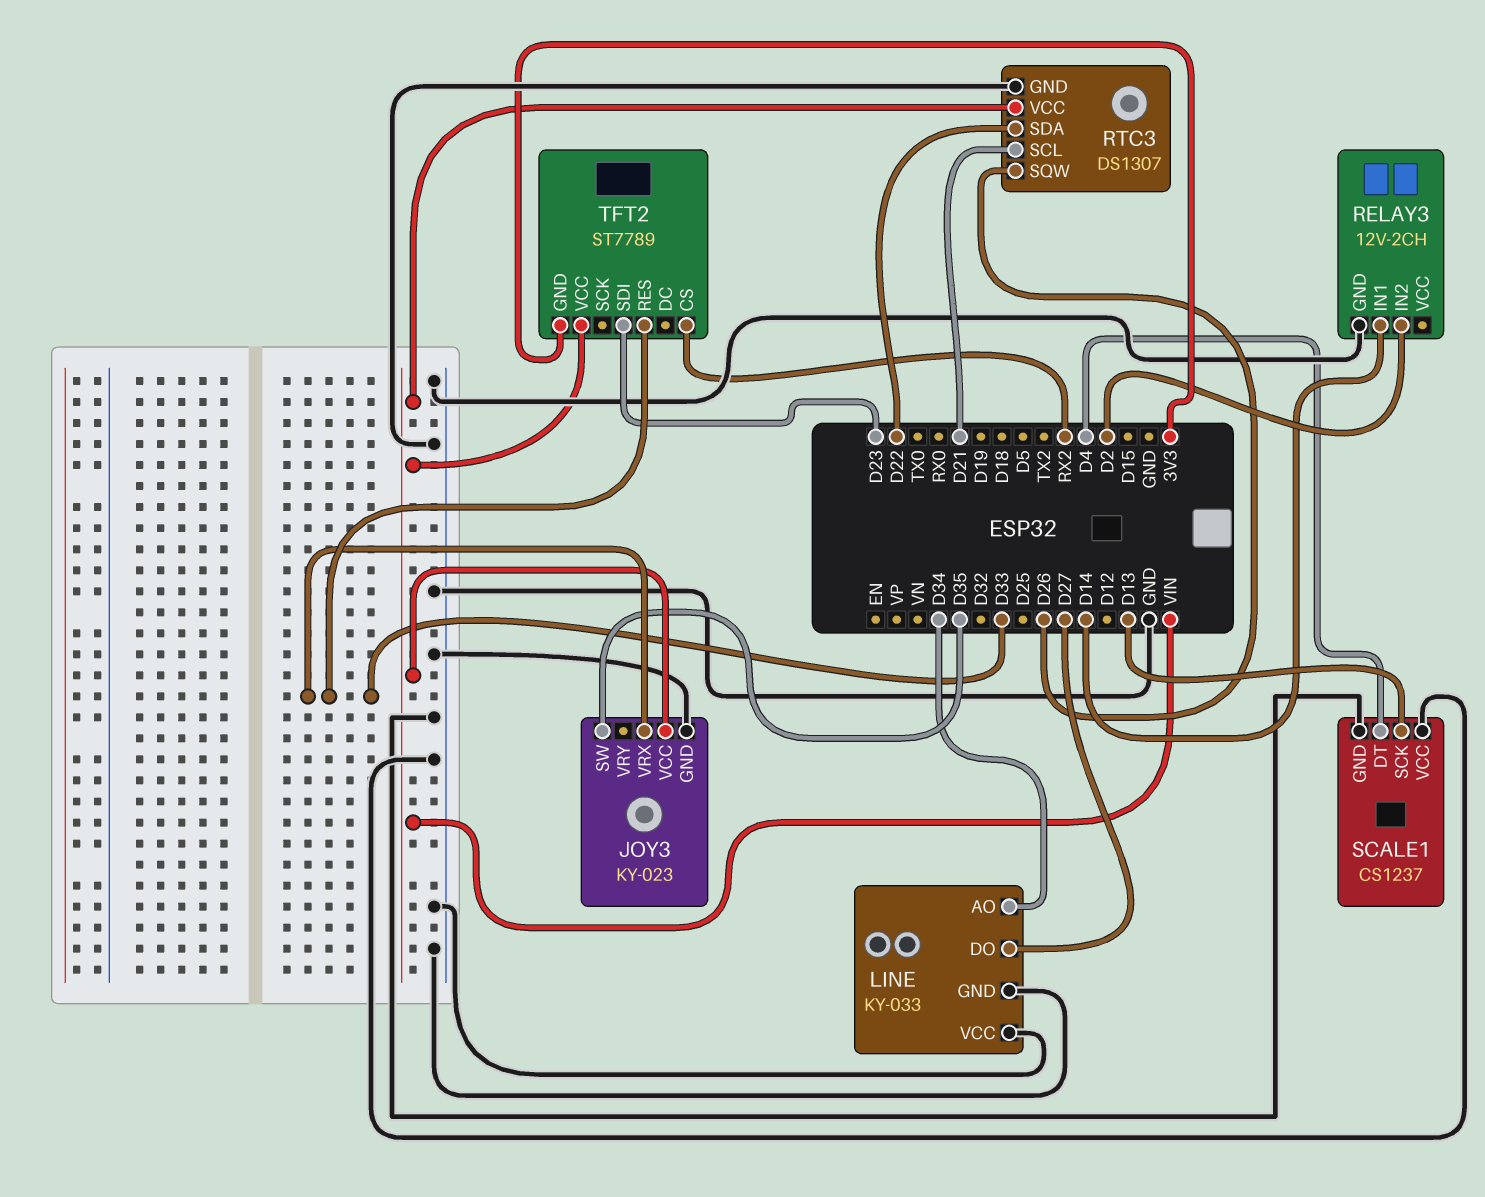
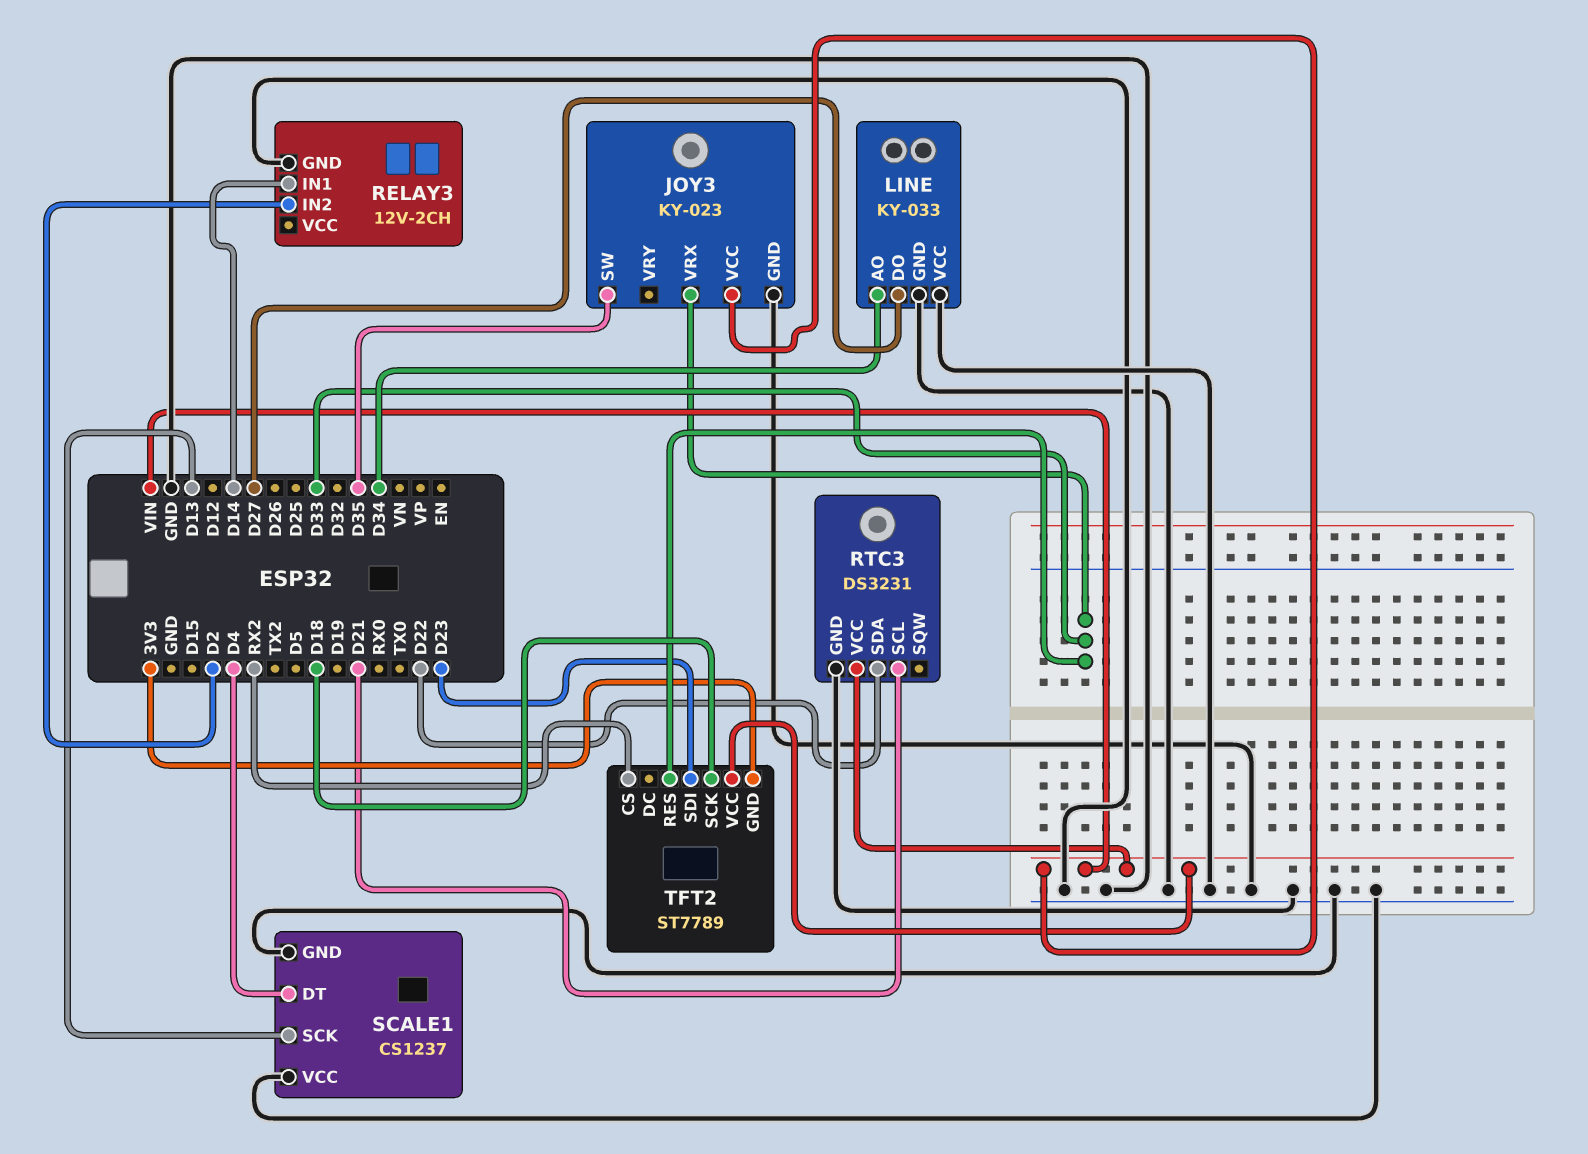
RTC3: DS1307 -> DS3231
RTC3 pin SQW: D26 -> none
TFT2 pin SCK: none -> D18

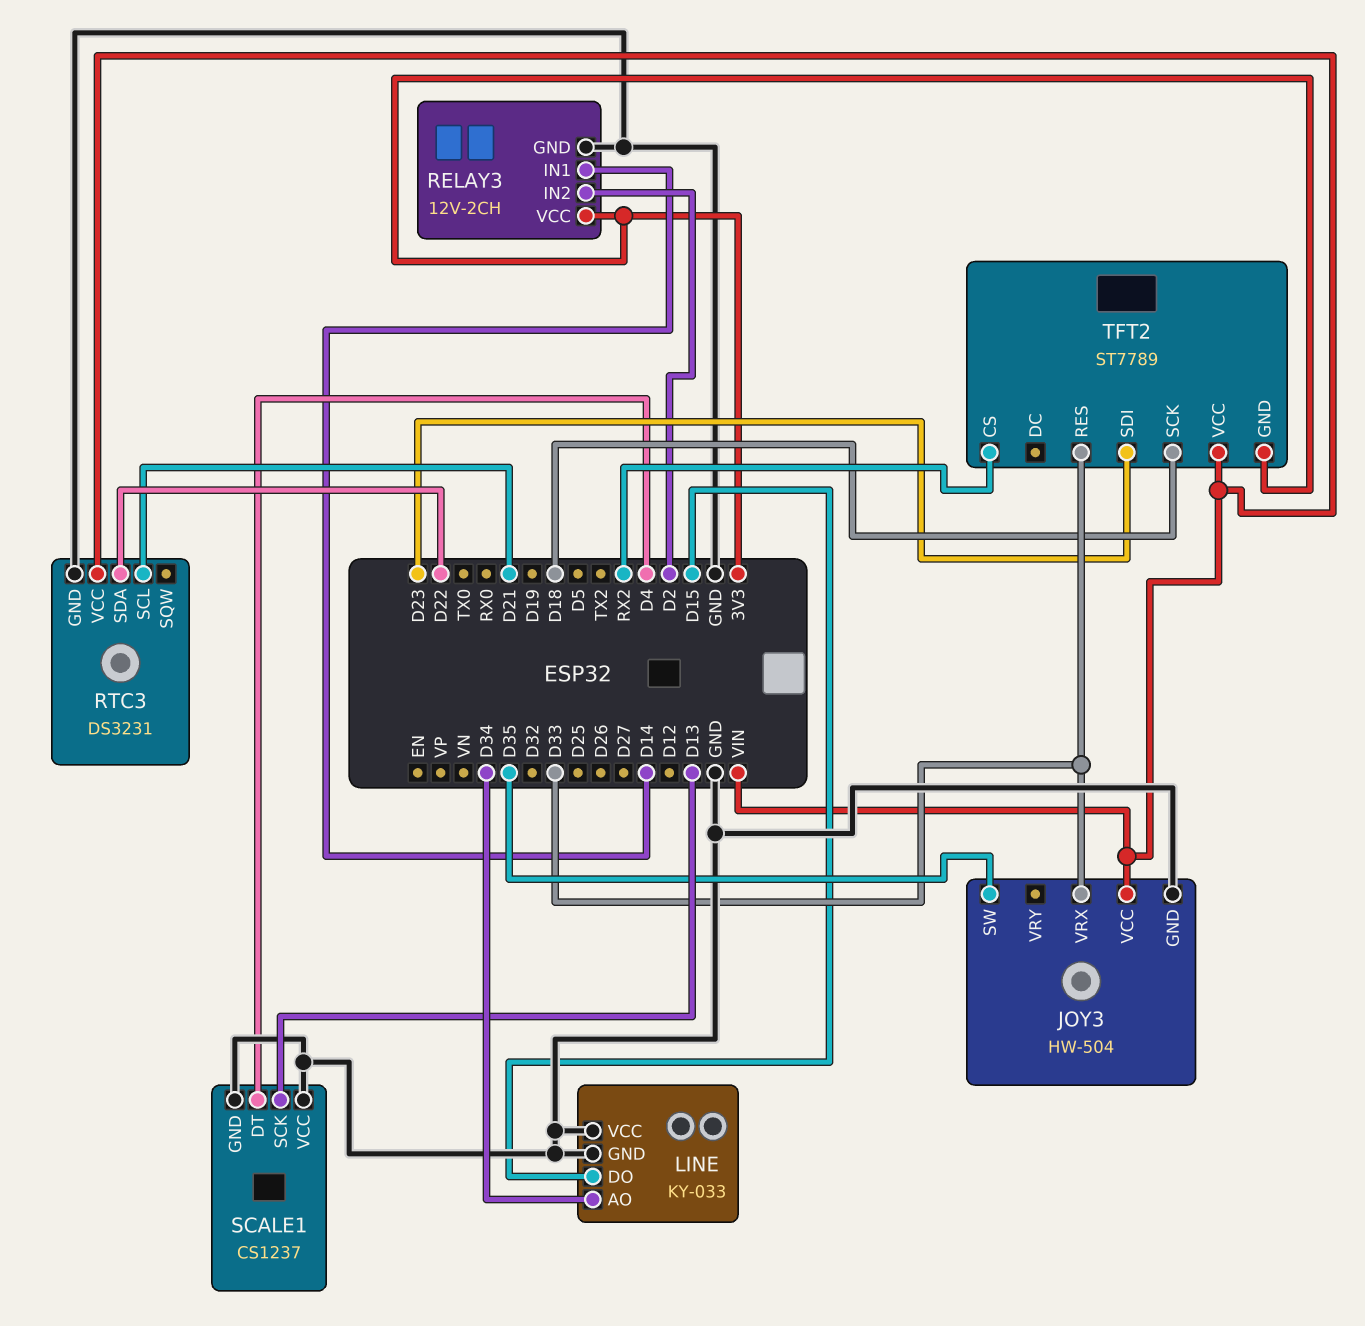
JOY3: KY-023 -> HW-504
LINE pin DO: D27 -> D15
RELAY3 pin VCC: none -> 3V3

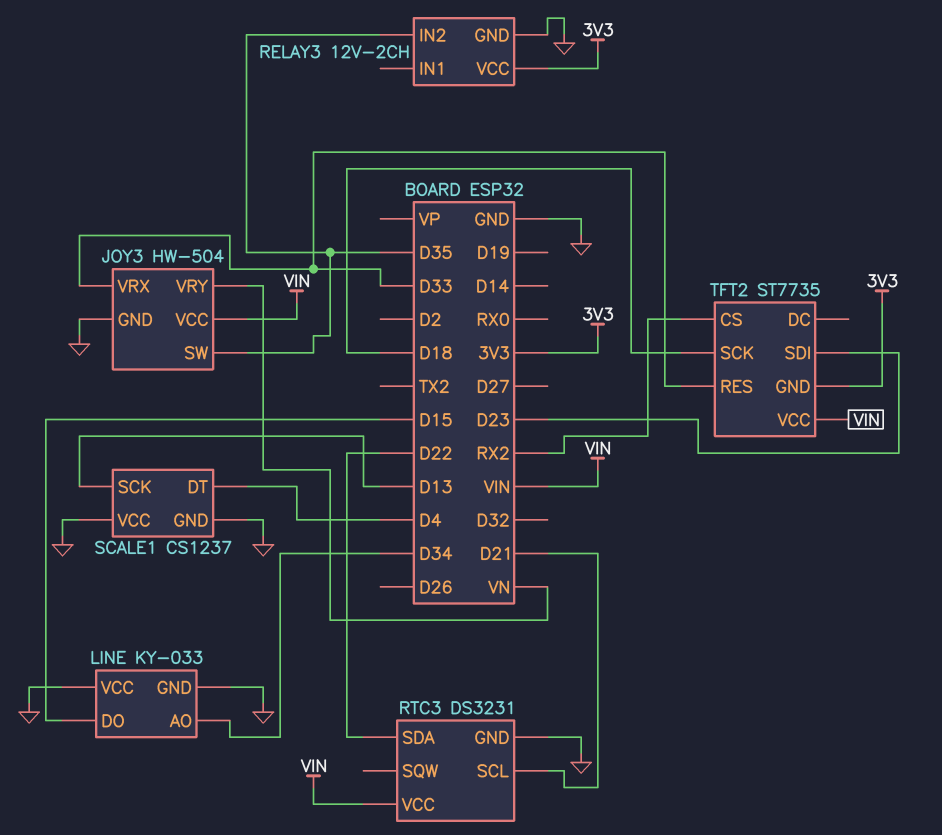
JOY3 pin VRY: none -> VN
RELAY3 pin IN1: D14 -> none
RELAY3 pin IN2: D2 -> D35
TFT2: ST7789 -> ST7735

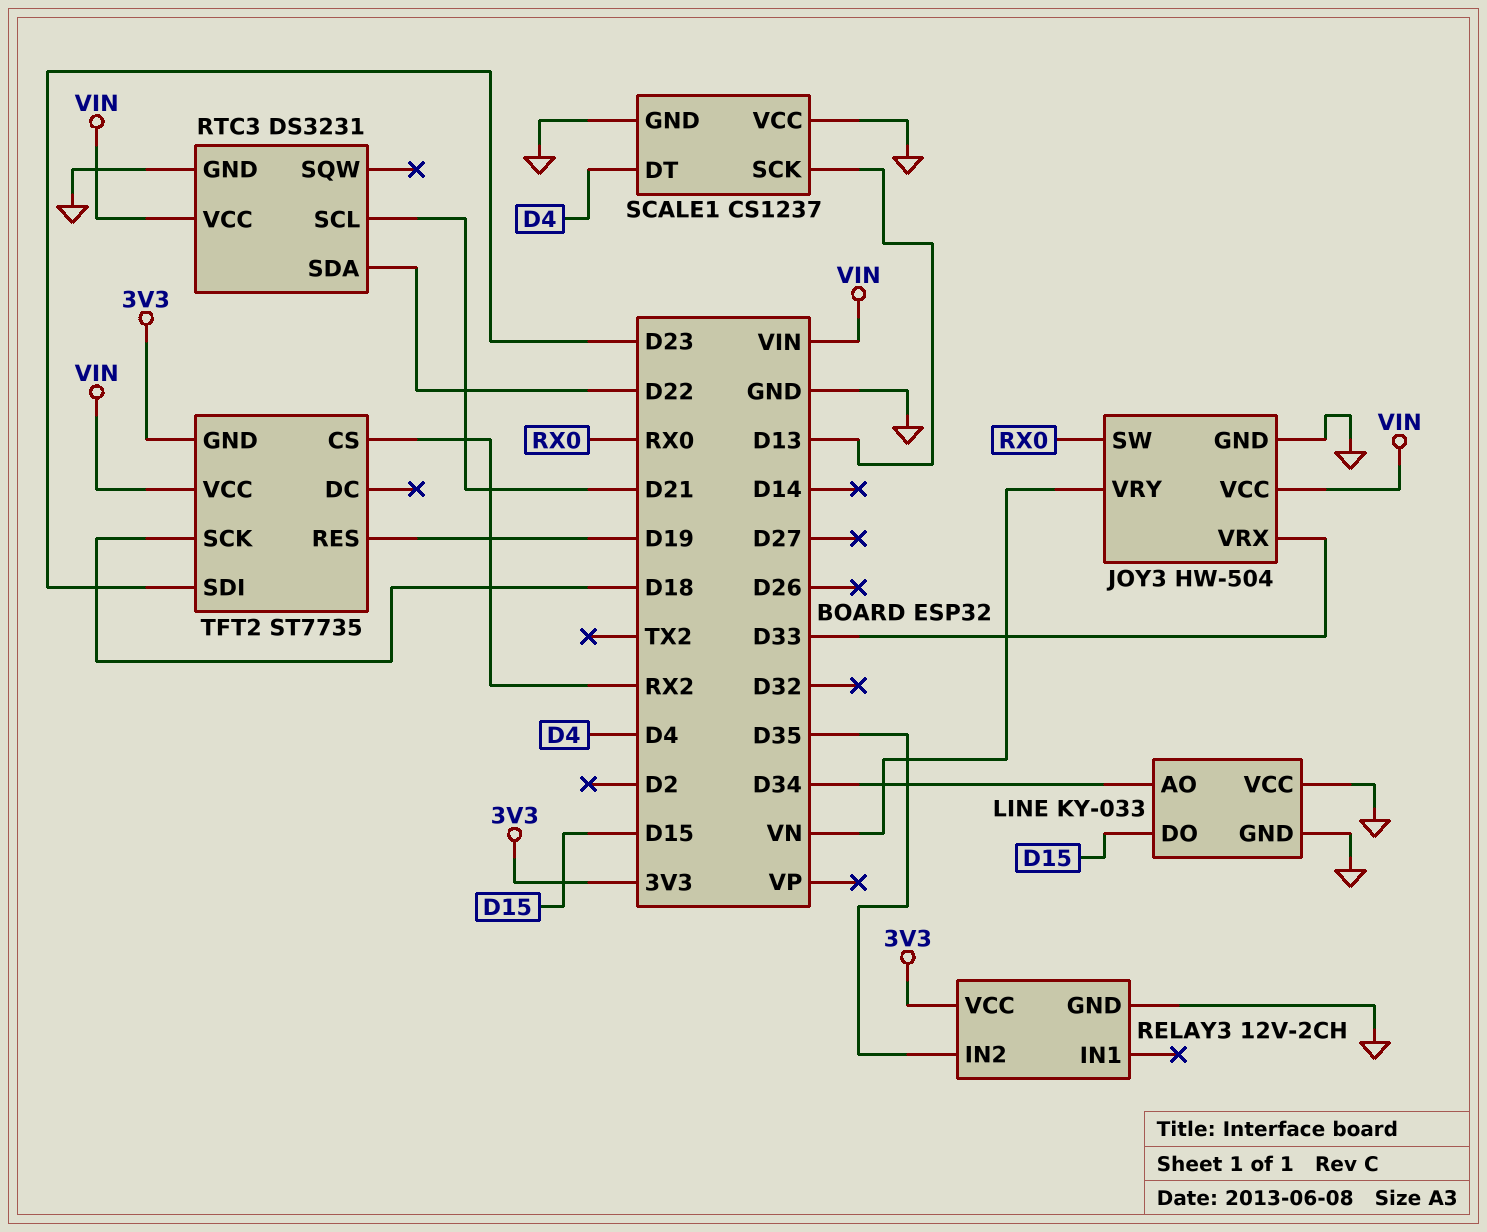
JOY3 pin SW: D35 -> RX0
TFT2 pin RES: D33 -> D19

